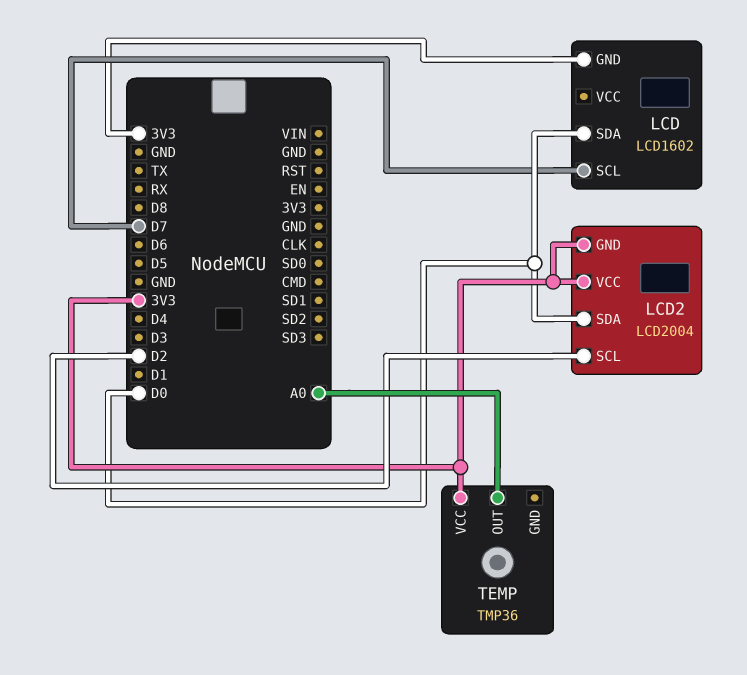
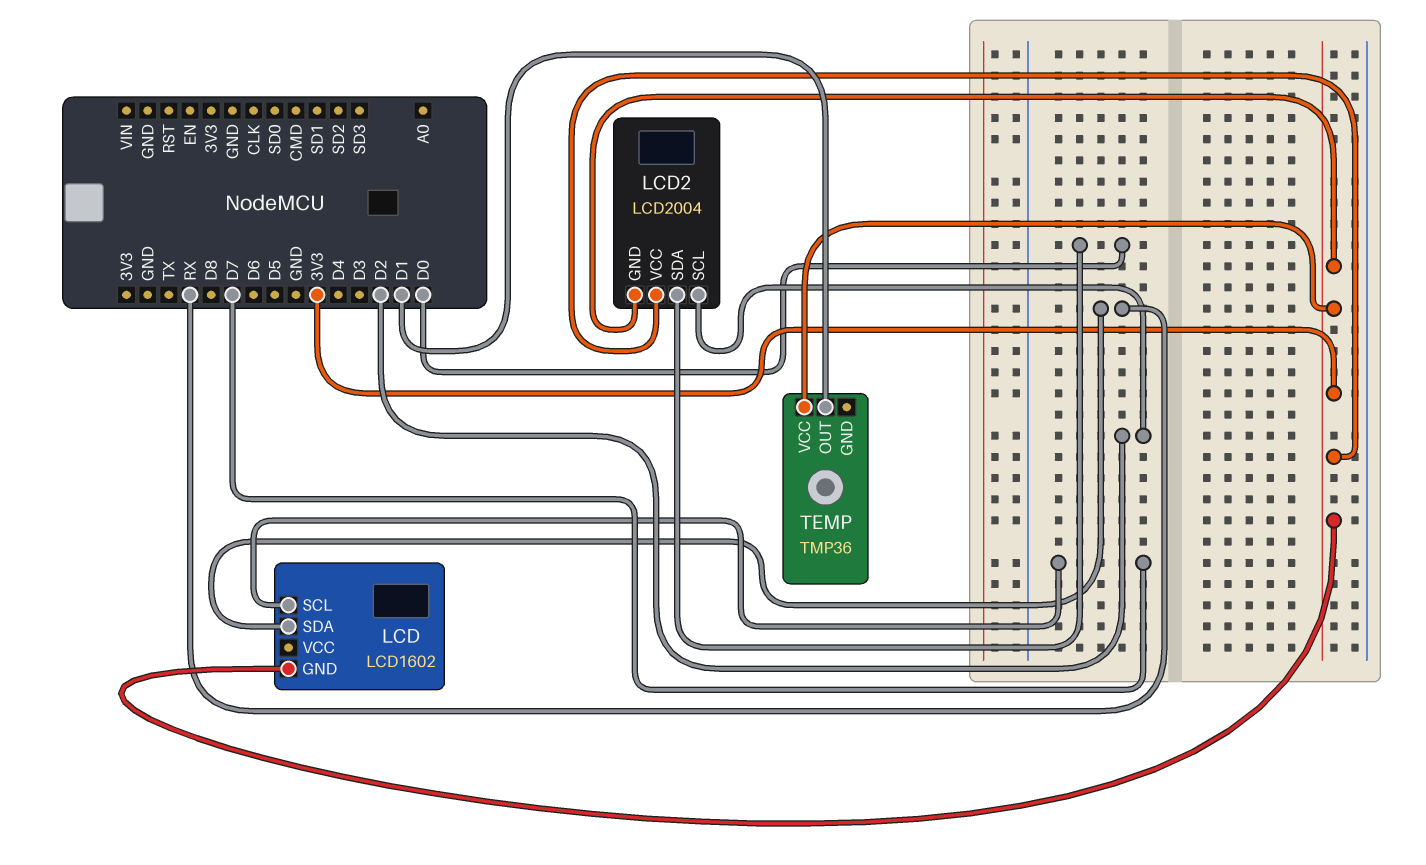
LCD pin SDA: D0 -> RX
TEMP pin OUT: A0 -> D1

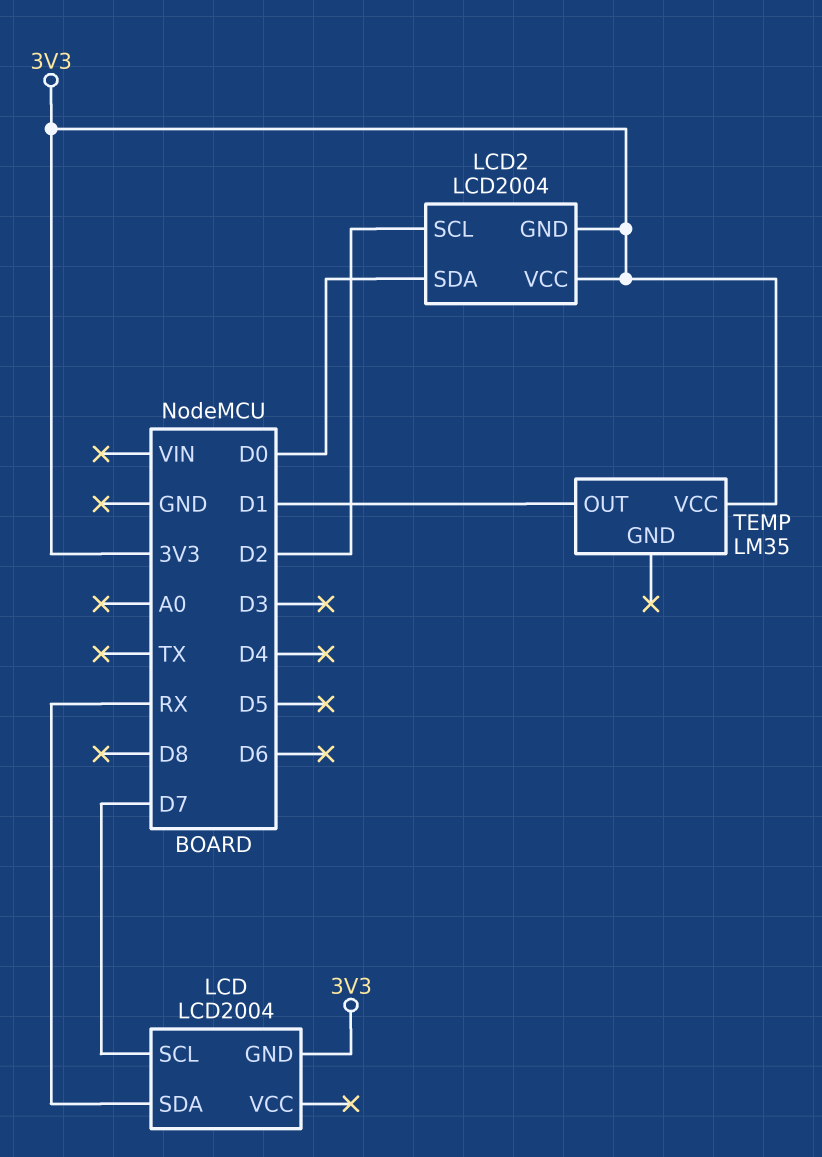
LCD: LCD1602 -> LCD2004
TEMP: TMP36 -> LM35

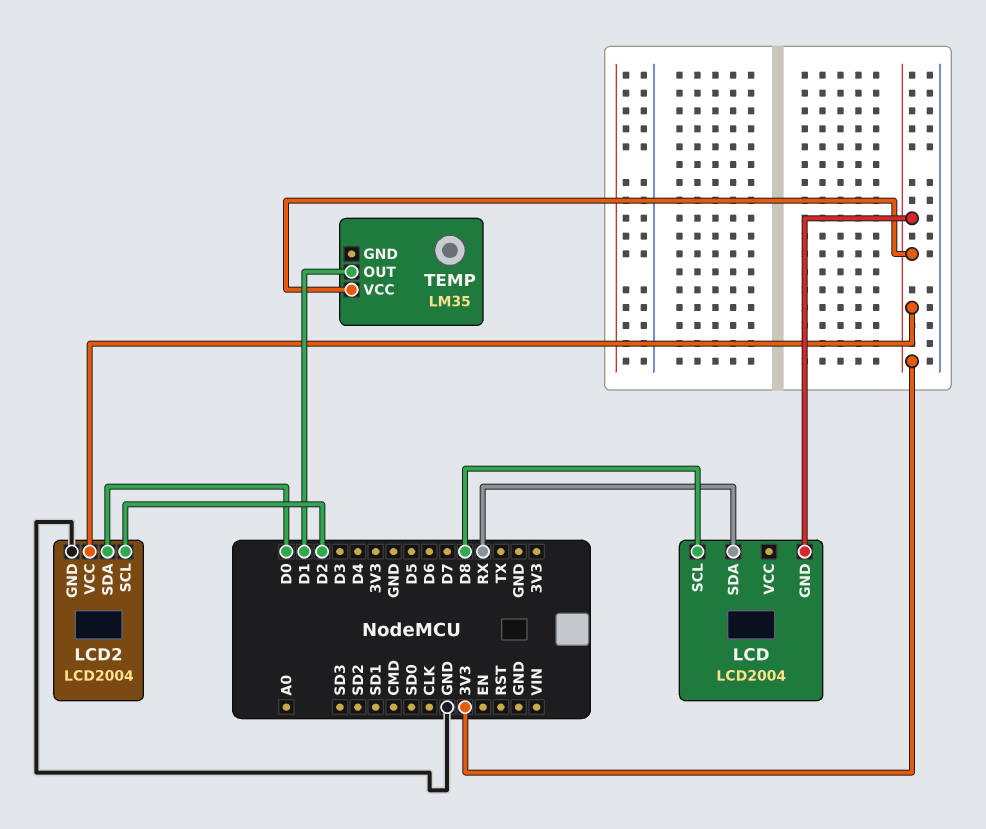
LCD pin SCL: D7 -> D8
LCD2 pin GND: 3V3 -> GND

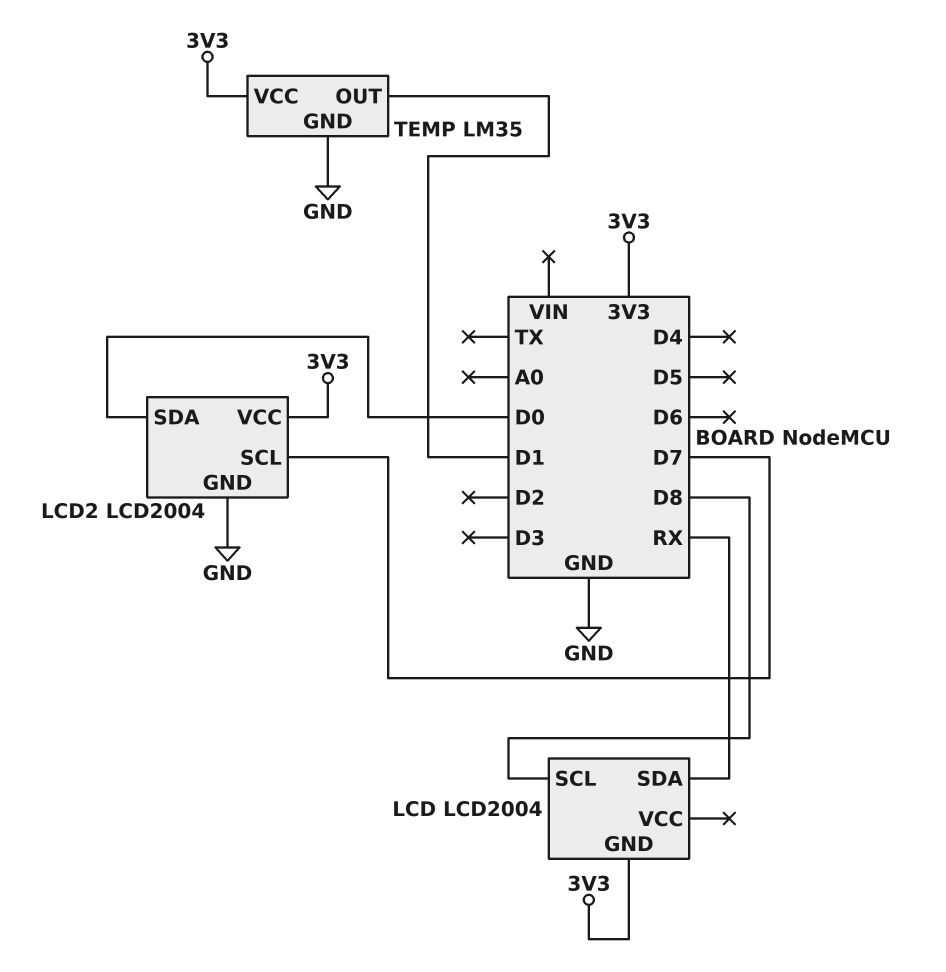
LCD2 pin SCL: D2 -> D7
TEMP pin GND: none -> GND

